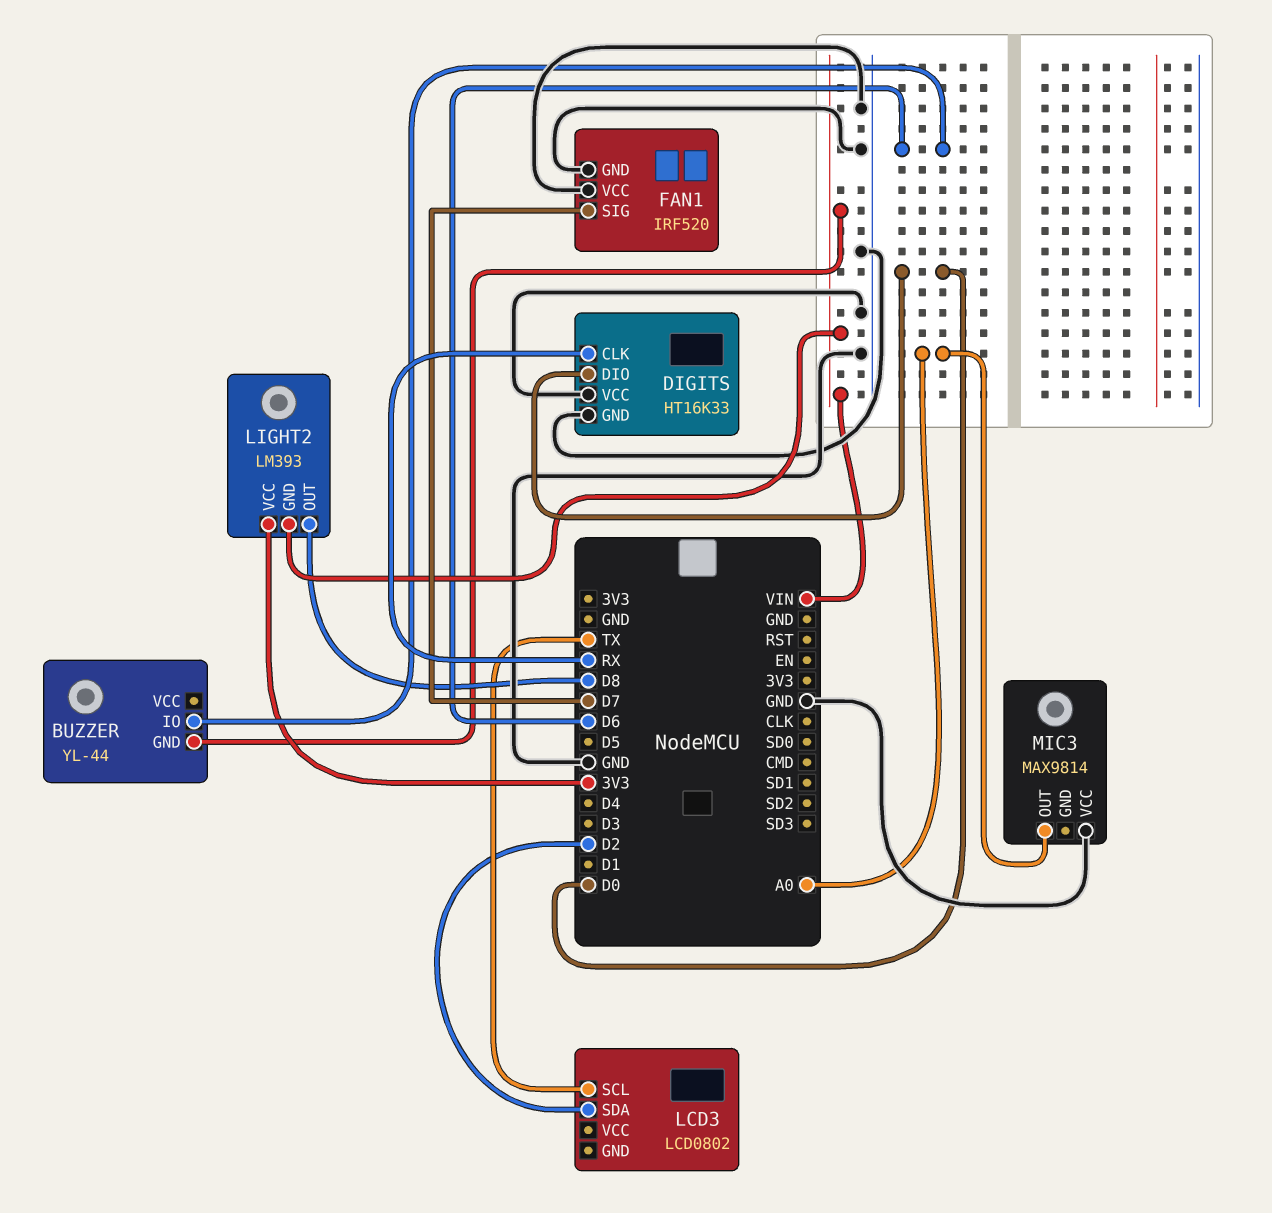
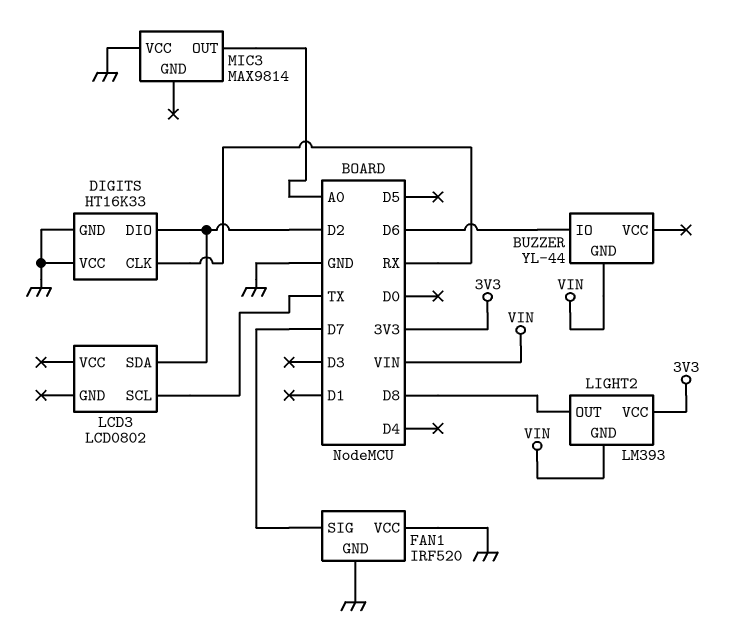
DIGITS pin DIO: D0 -> D2

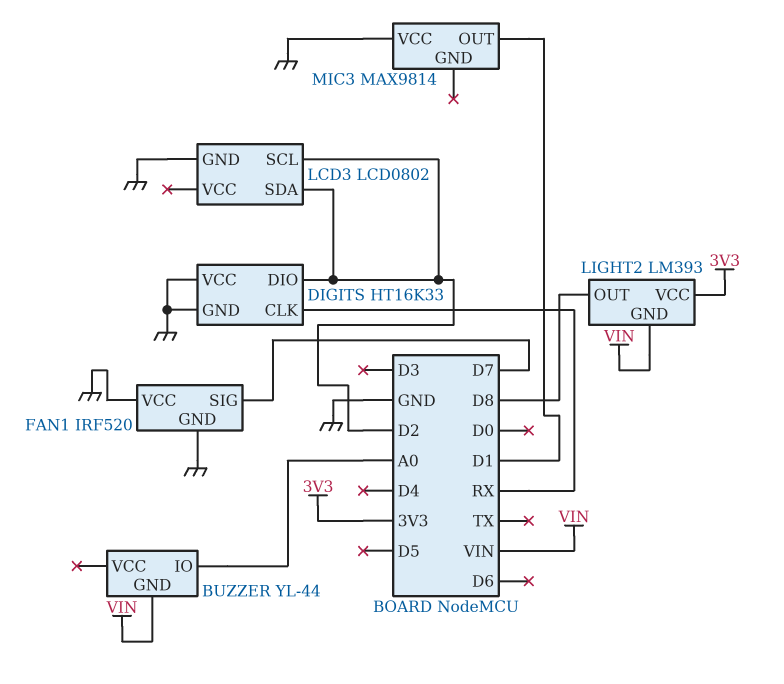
BUZZER pin IO: D6 -> A0
LCD3 pin GND: none -> GND
LCD3 pin SCL: TX -> D2
MIC3 pin OUT: A0 -> D1

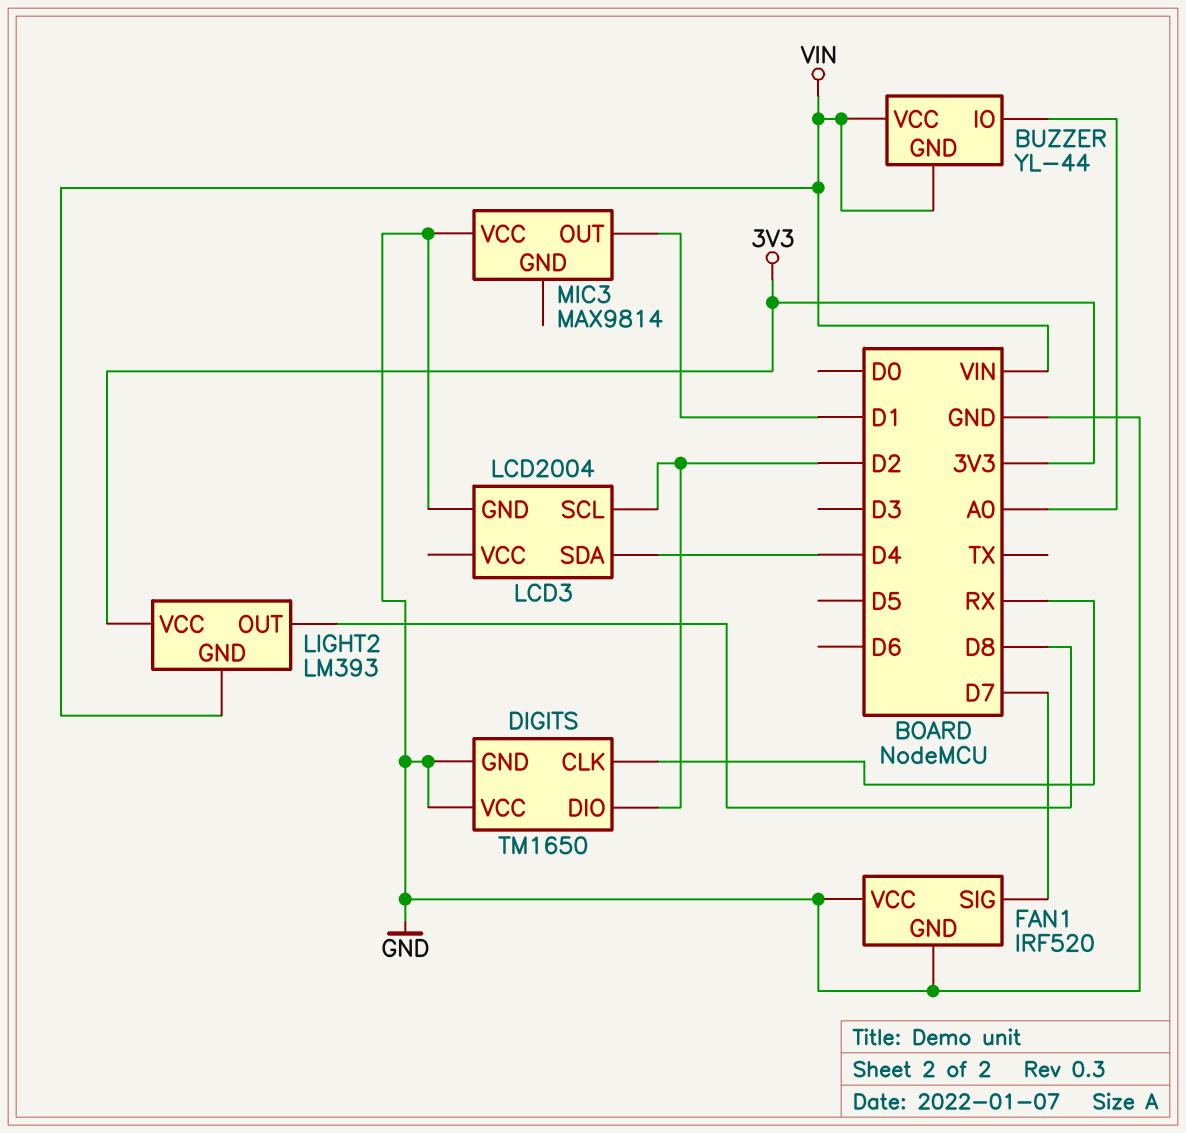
BUZZER pin VCC: none -> VIN
DIGITS: HT16K33 -> TM1650
LCD3: LCD0802 -> LCD2004
LCD3 pin SDA: D2 -> D4

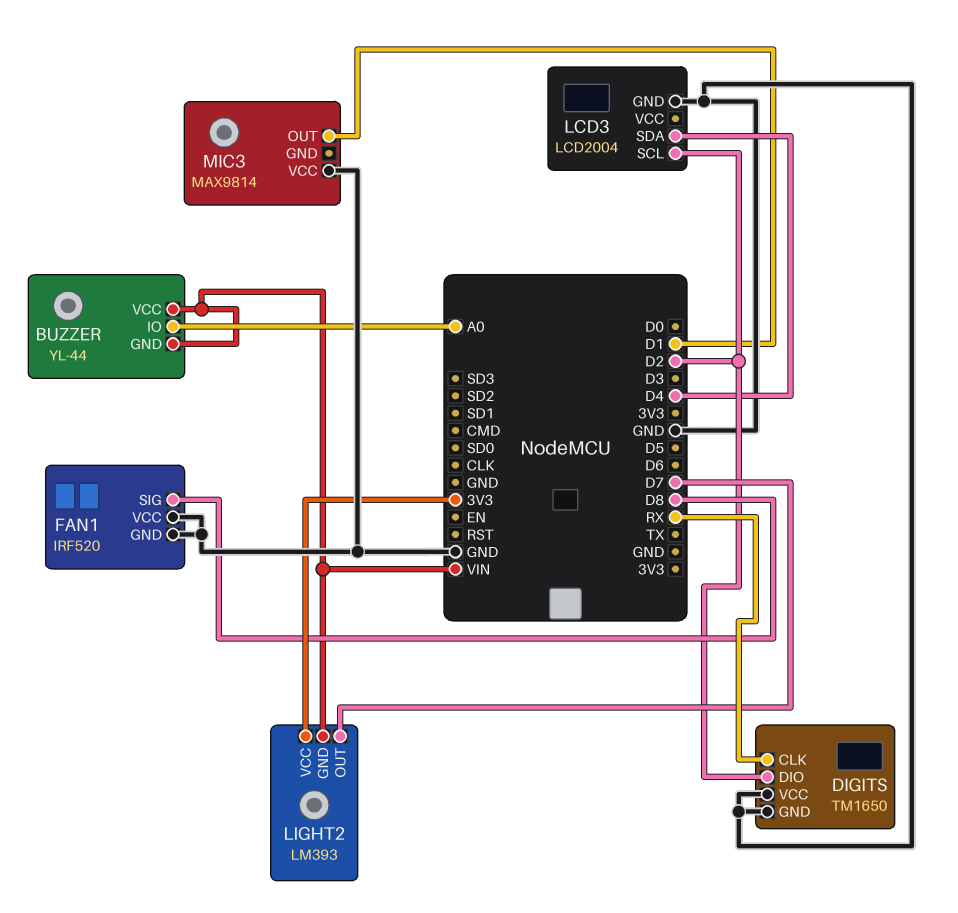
FAN1 pin SIG: D7 -> D8
LIGHT2 pin OUT: D8 -> D7

